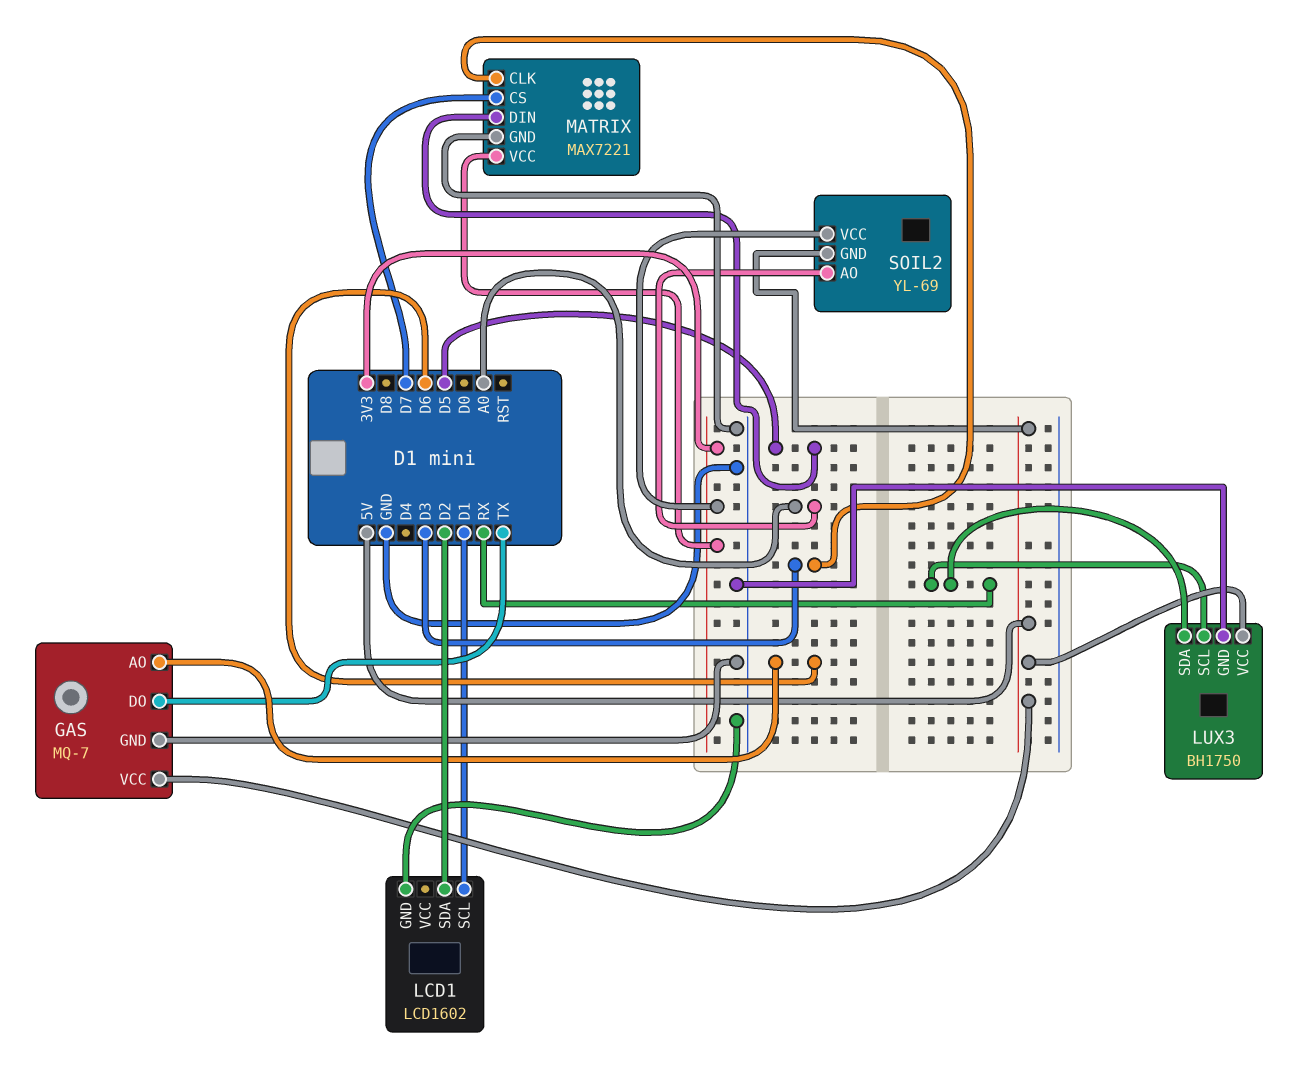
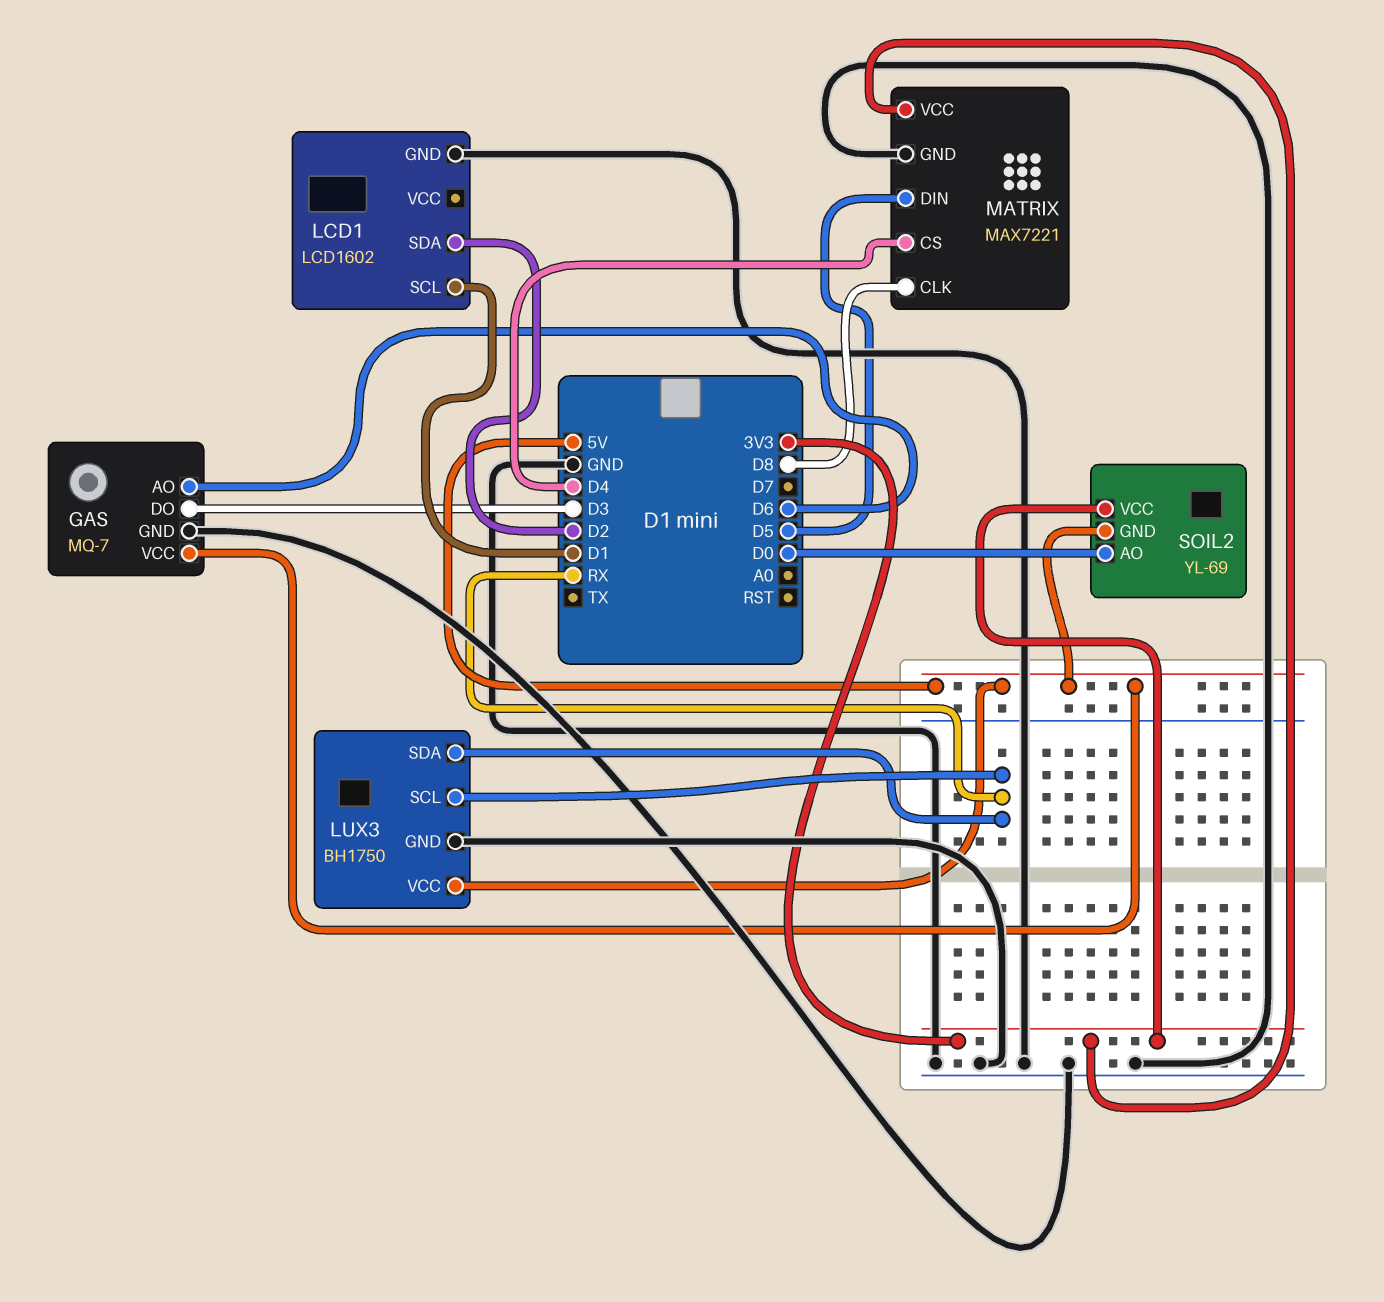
GAS pin DO: TX -> D3
MATRIX pin CLK: D3 -> D8
MATRIX pin CS: D7 -> D4
SOIL2 pin AO: A0 -> D0

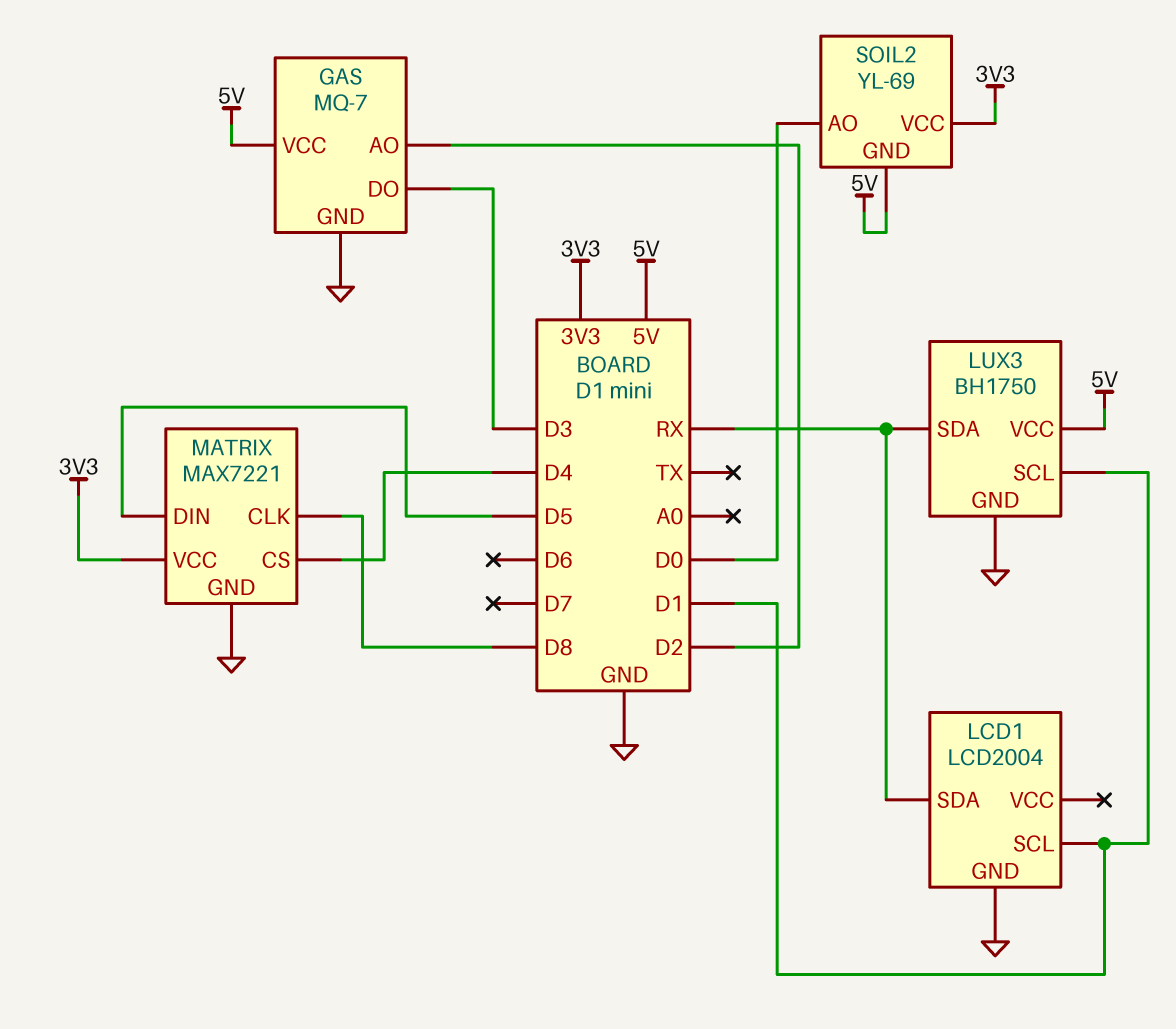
GAS pin AO: D6 -> D2
LCD1: LCD1602 -> LCD2004
LCD1 pin SDA: D2 -> RX
LUX3 pin SCL: RX -> D1

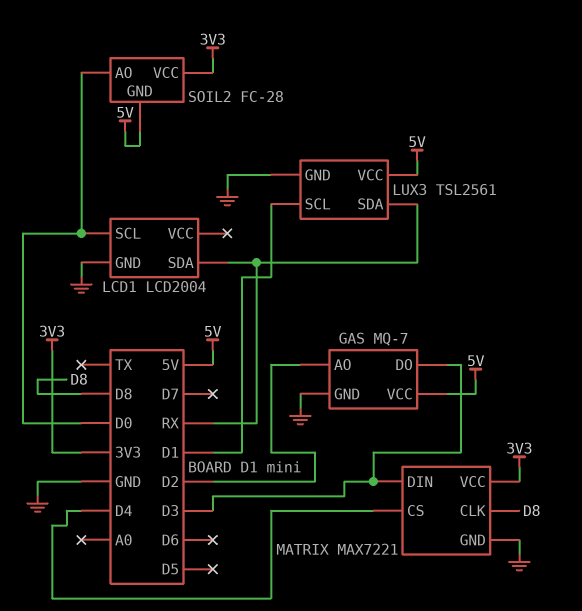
LCD1 pin SCL: D1 -> D0
LUX3: BH1750 -> TSL2561
MATRIX pin DIN: D5 -> D3
SOIL2: YL-69 -> FC-28

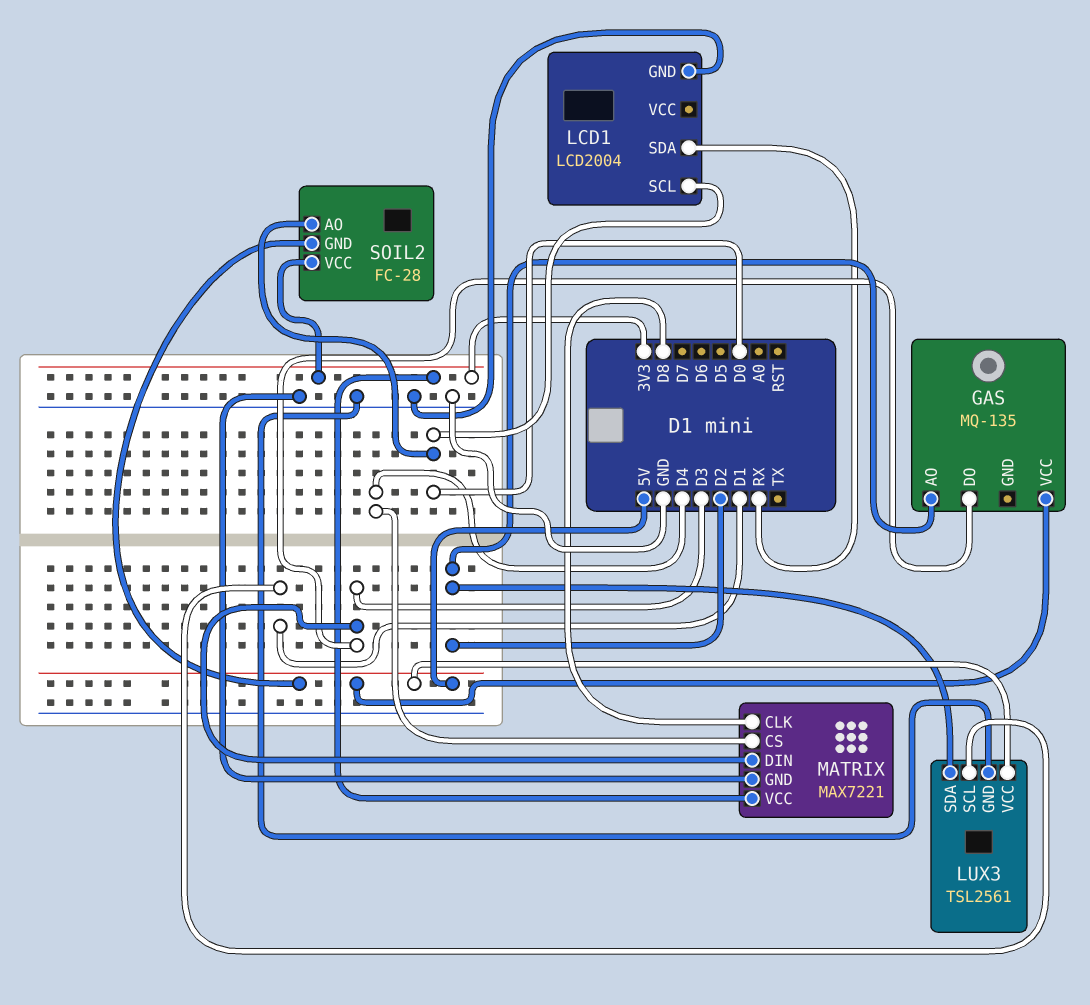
GAS: MQ-7 -> MQ-135
GAS pin GND: GND -> none
LUX3 pin SDA: RX -> D2

